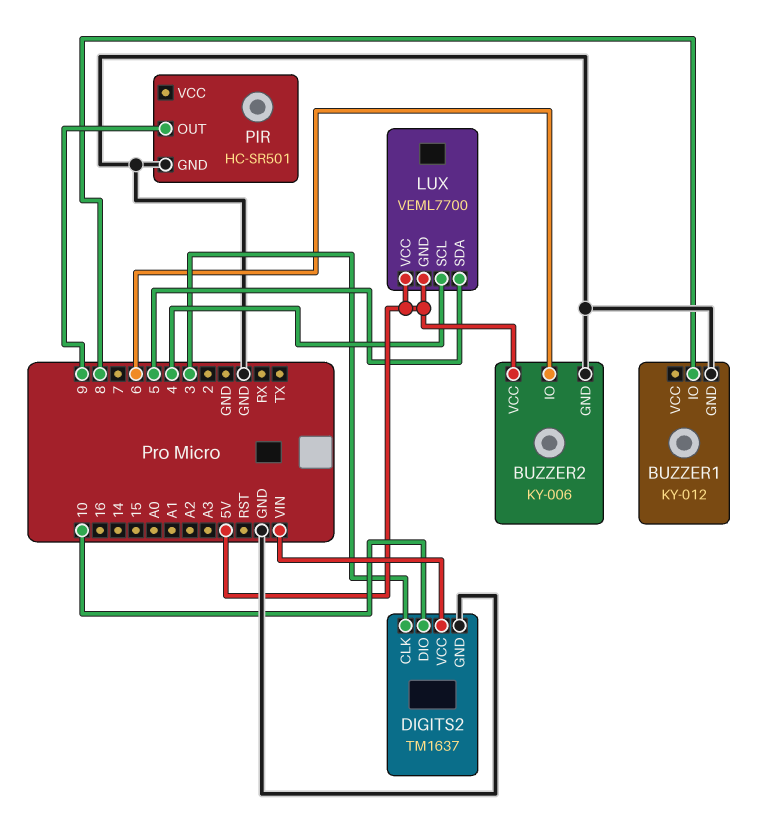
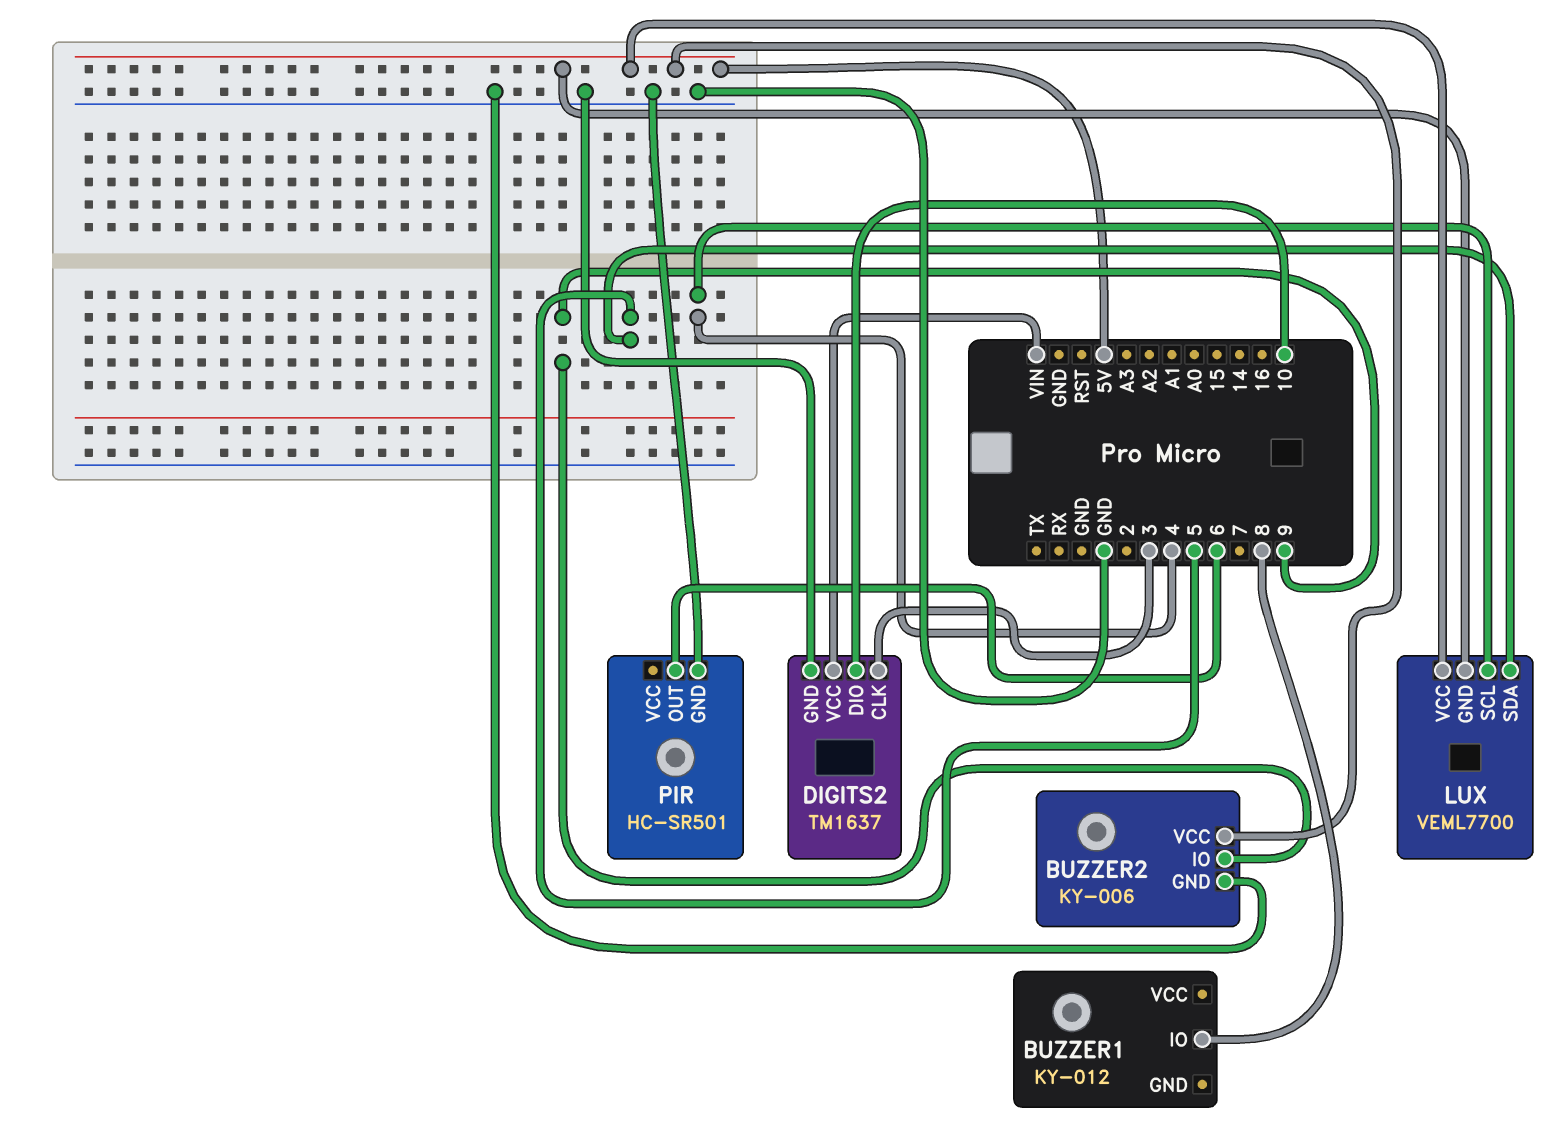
BUZZER1 pin GND: GND -> none
BUZZER2 pin IO: 6 -> 9
PIR pin OUT: 9 -> 6

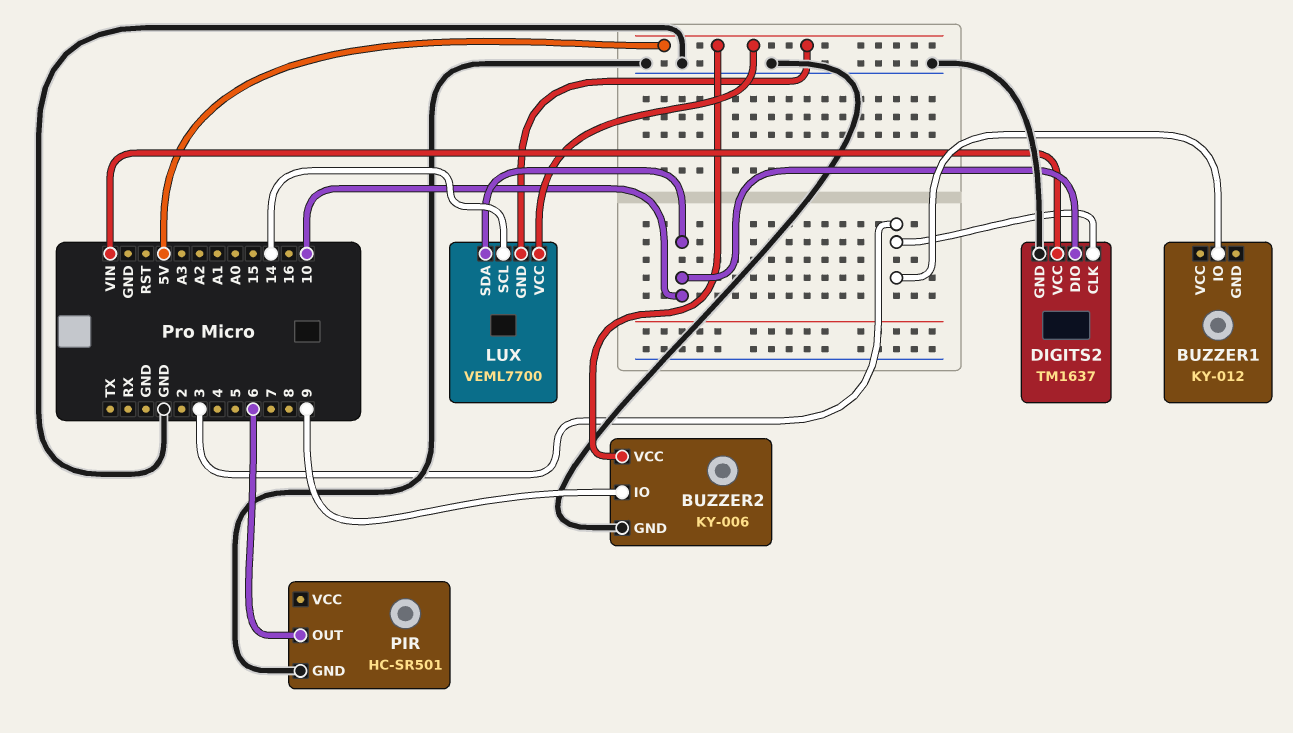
BUZZER1 pin IO: 8 -> 3
LUX pin SCL: 4 -> 14
LUX pin SDA: 5 -> 10

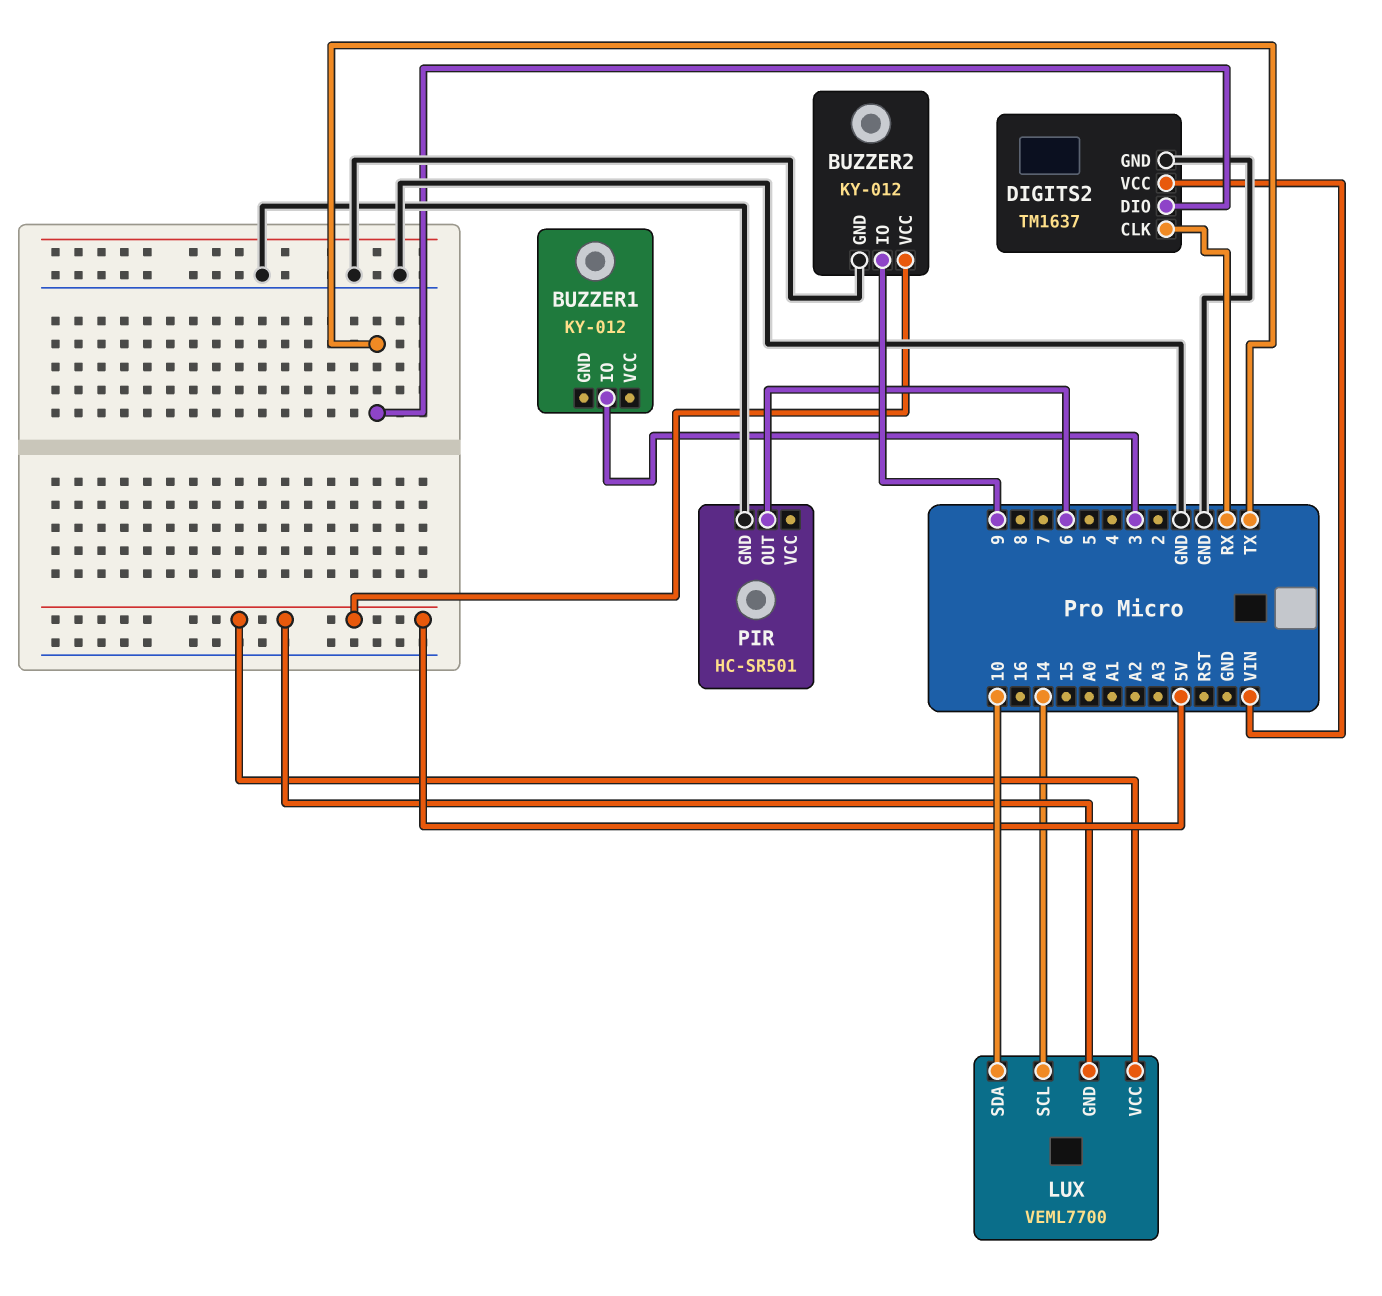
BUZZER2: KY-006 -> KY-012
DIGITS2 pin CLK: 3 -> RX
DIGITS2 pin DIO: 10 -> TX

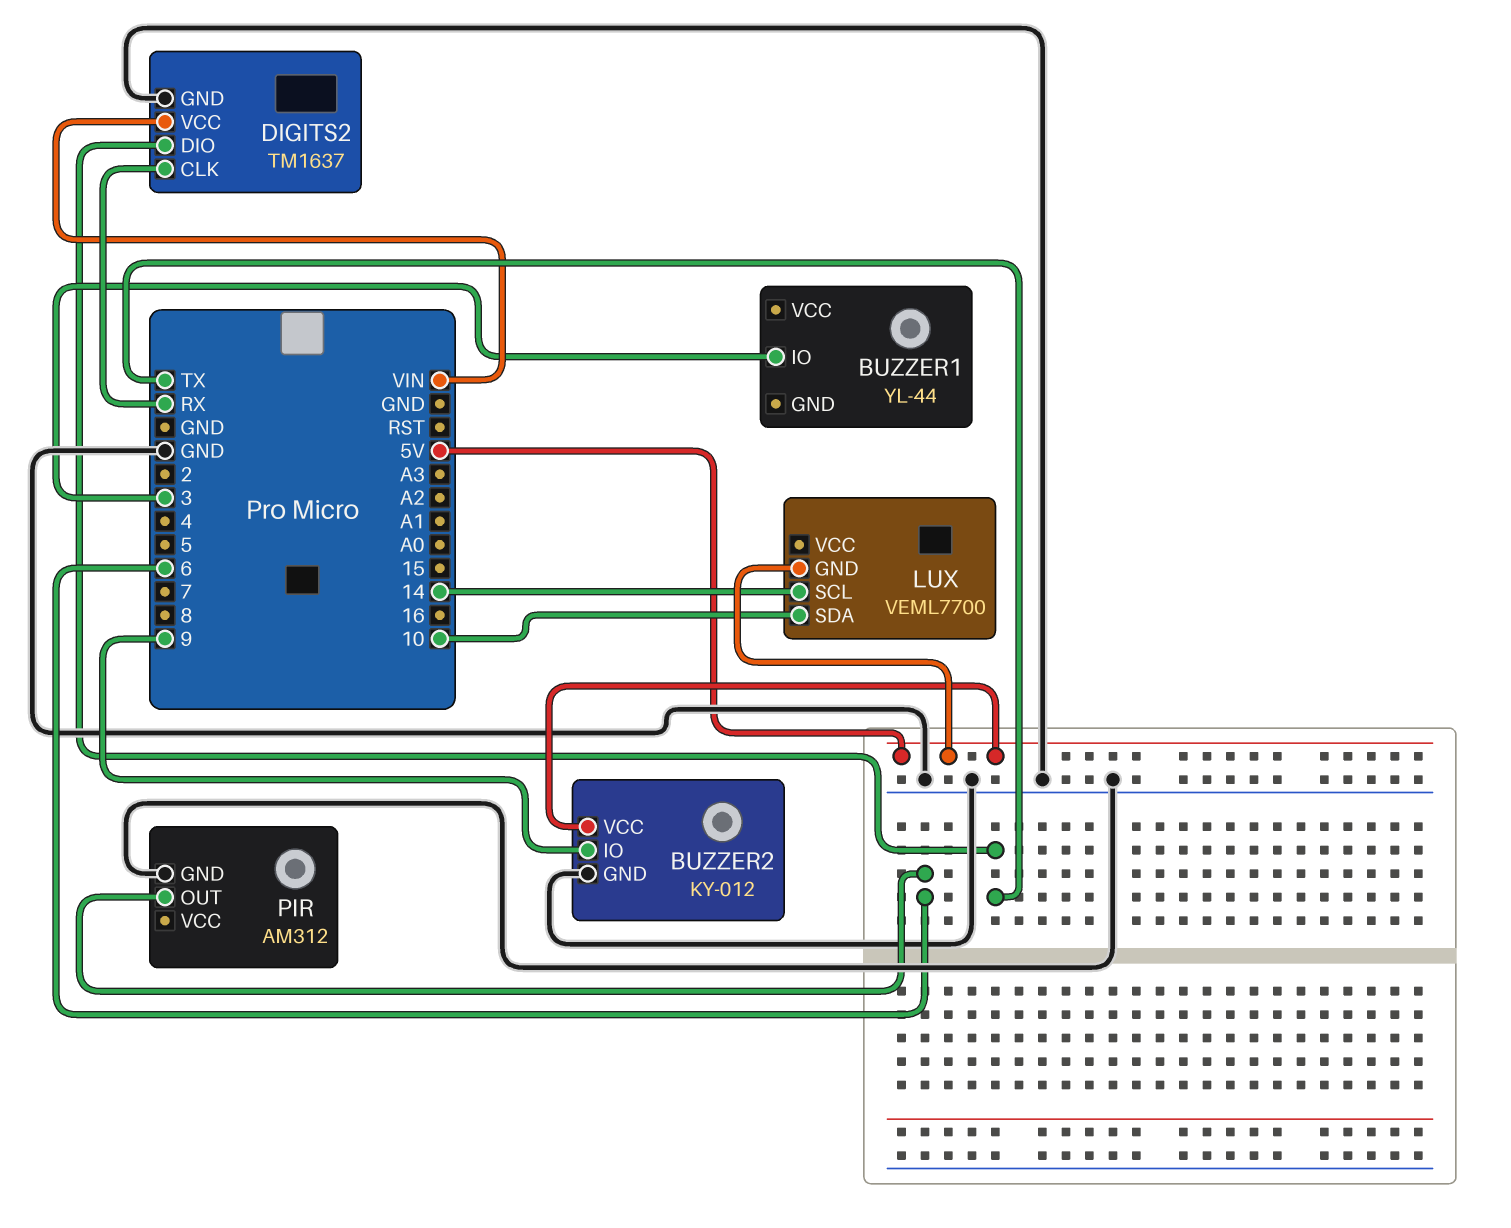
BUZZER1: KY-012 -> YL-44
LUX pin VCC: 5V -> none
PIR: HC-SR501 -> AM312

